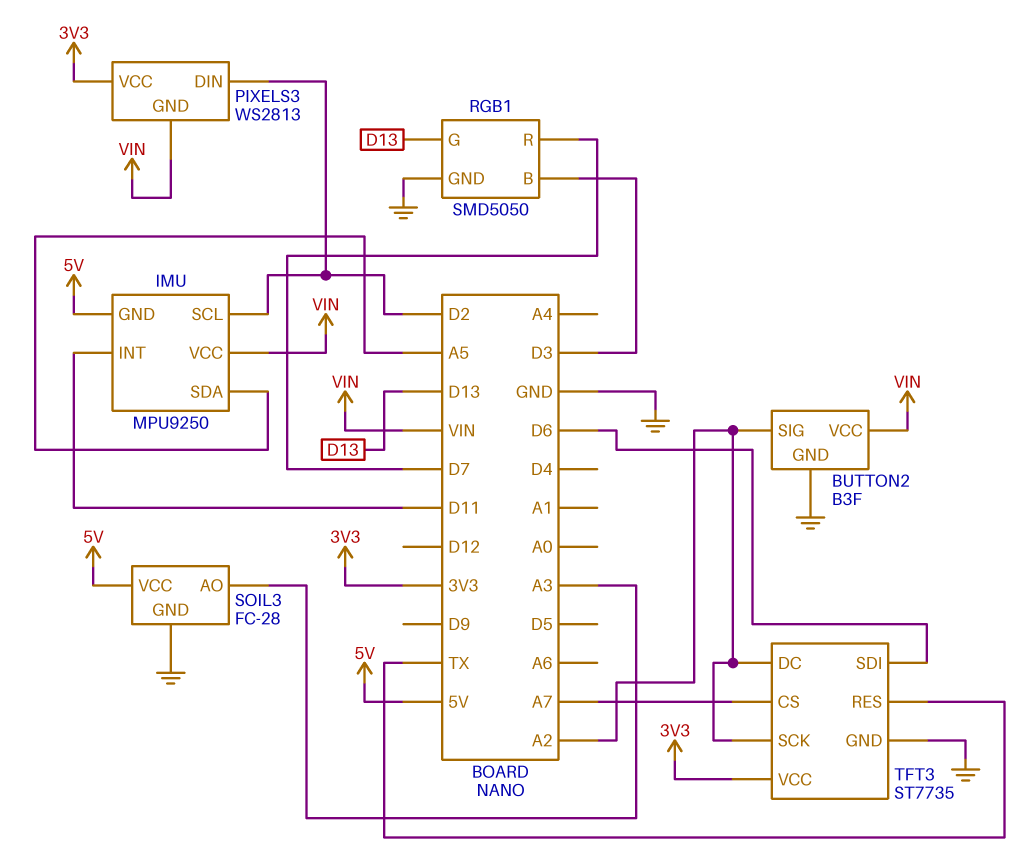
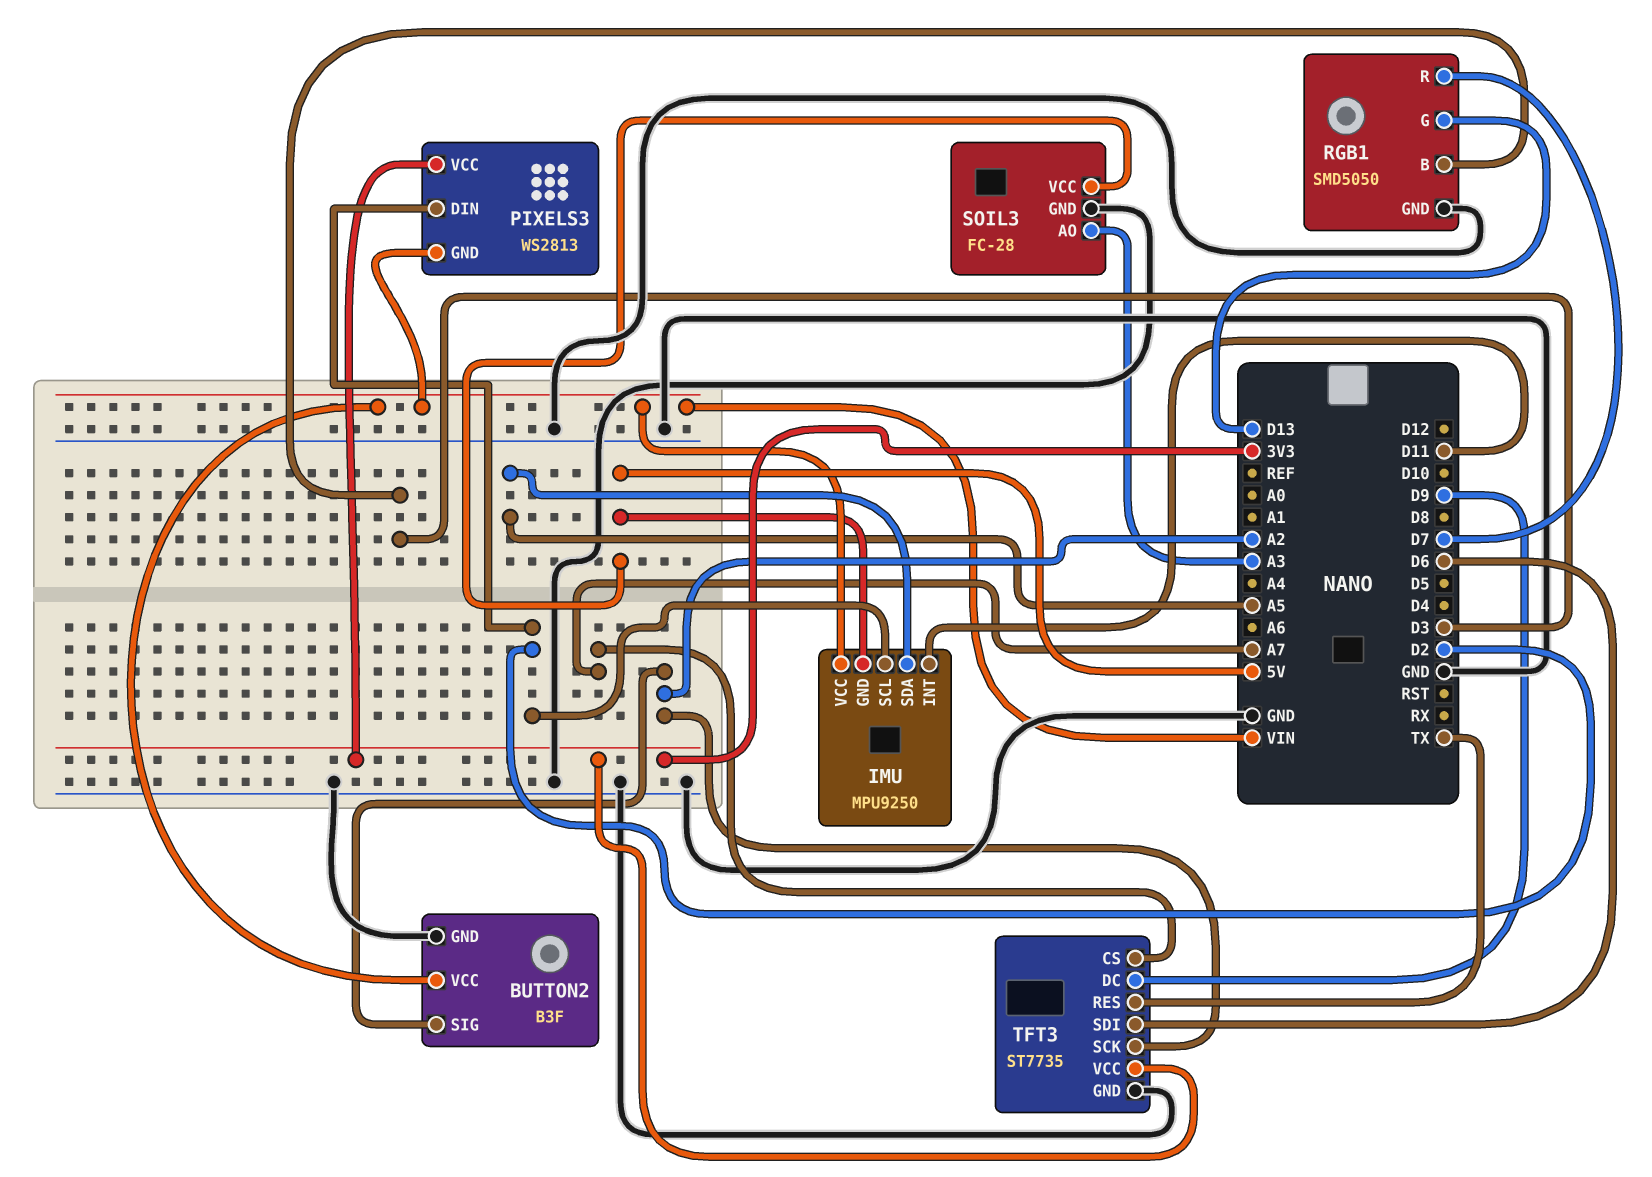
TFT3 pin DC: A2 -> D9

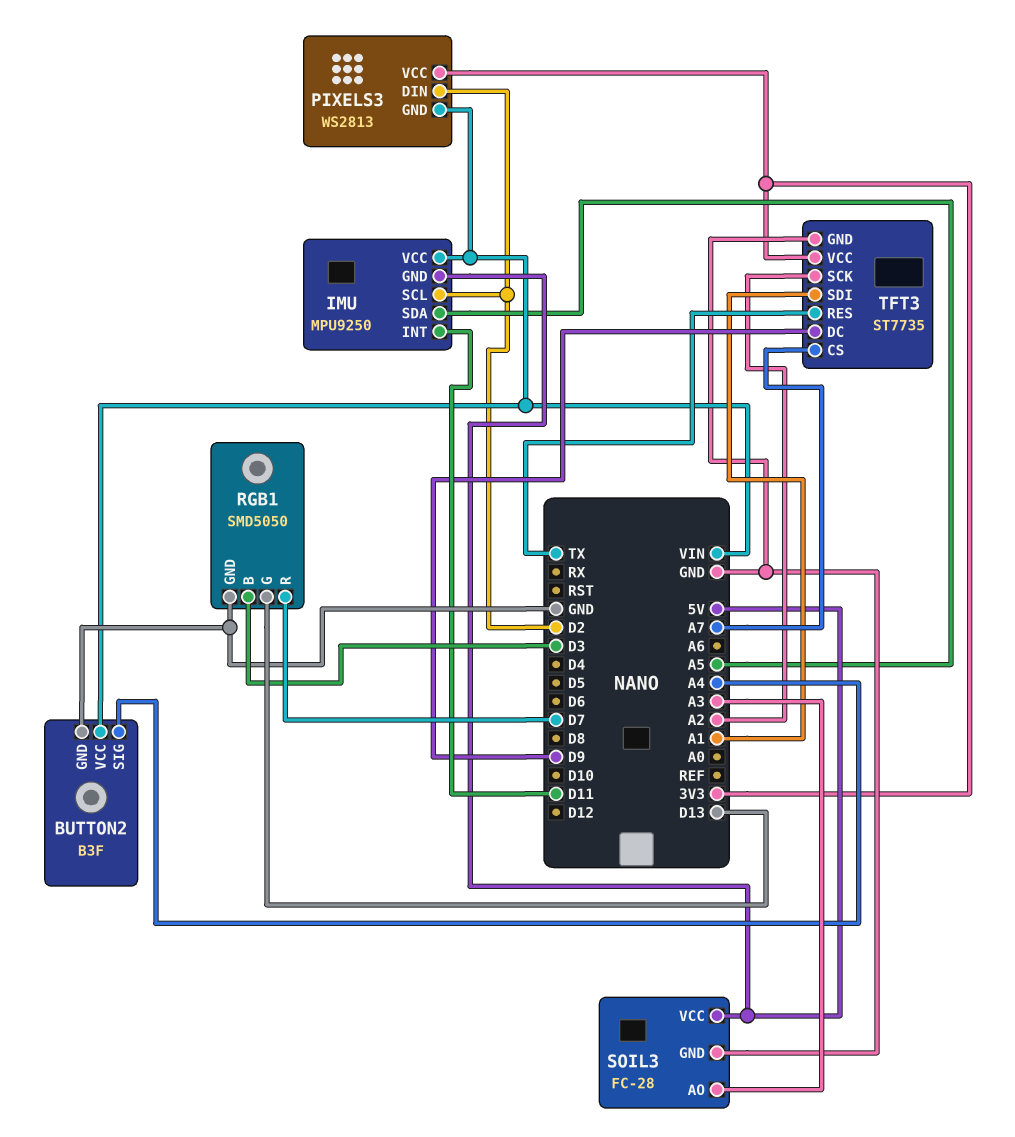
BUTTON2 pin SIG: A2 -> A4
TFT3 pin SDI: D6 -> A1

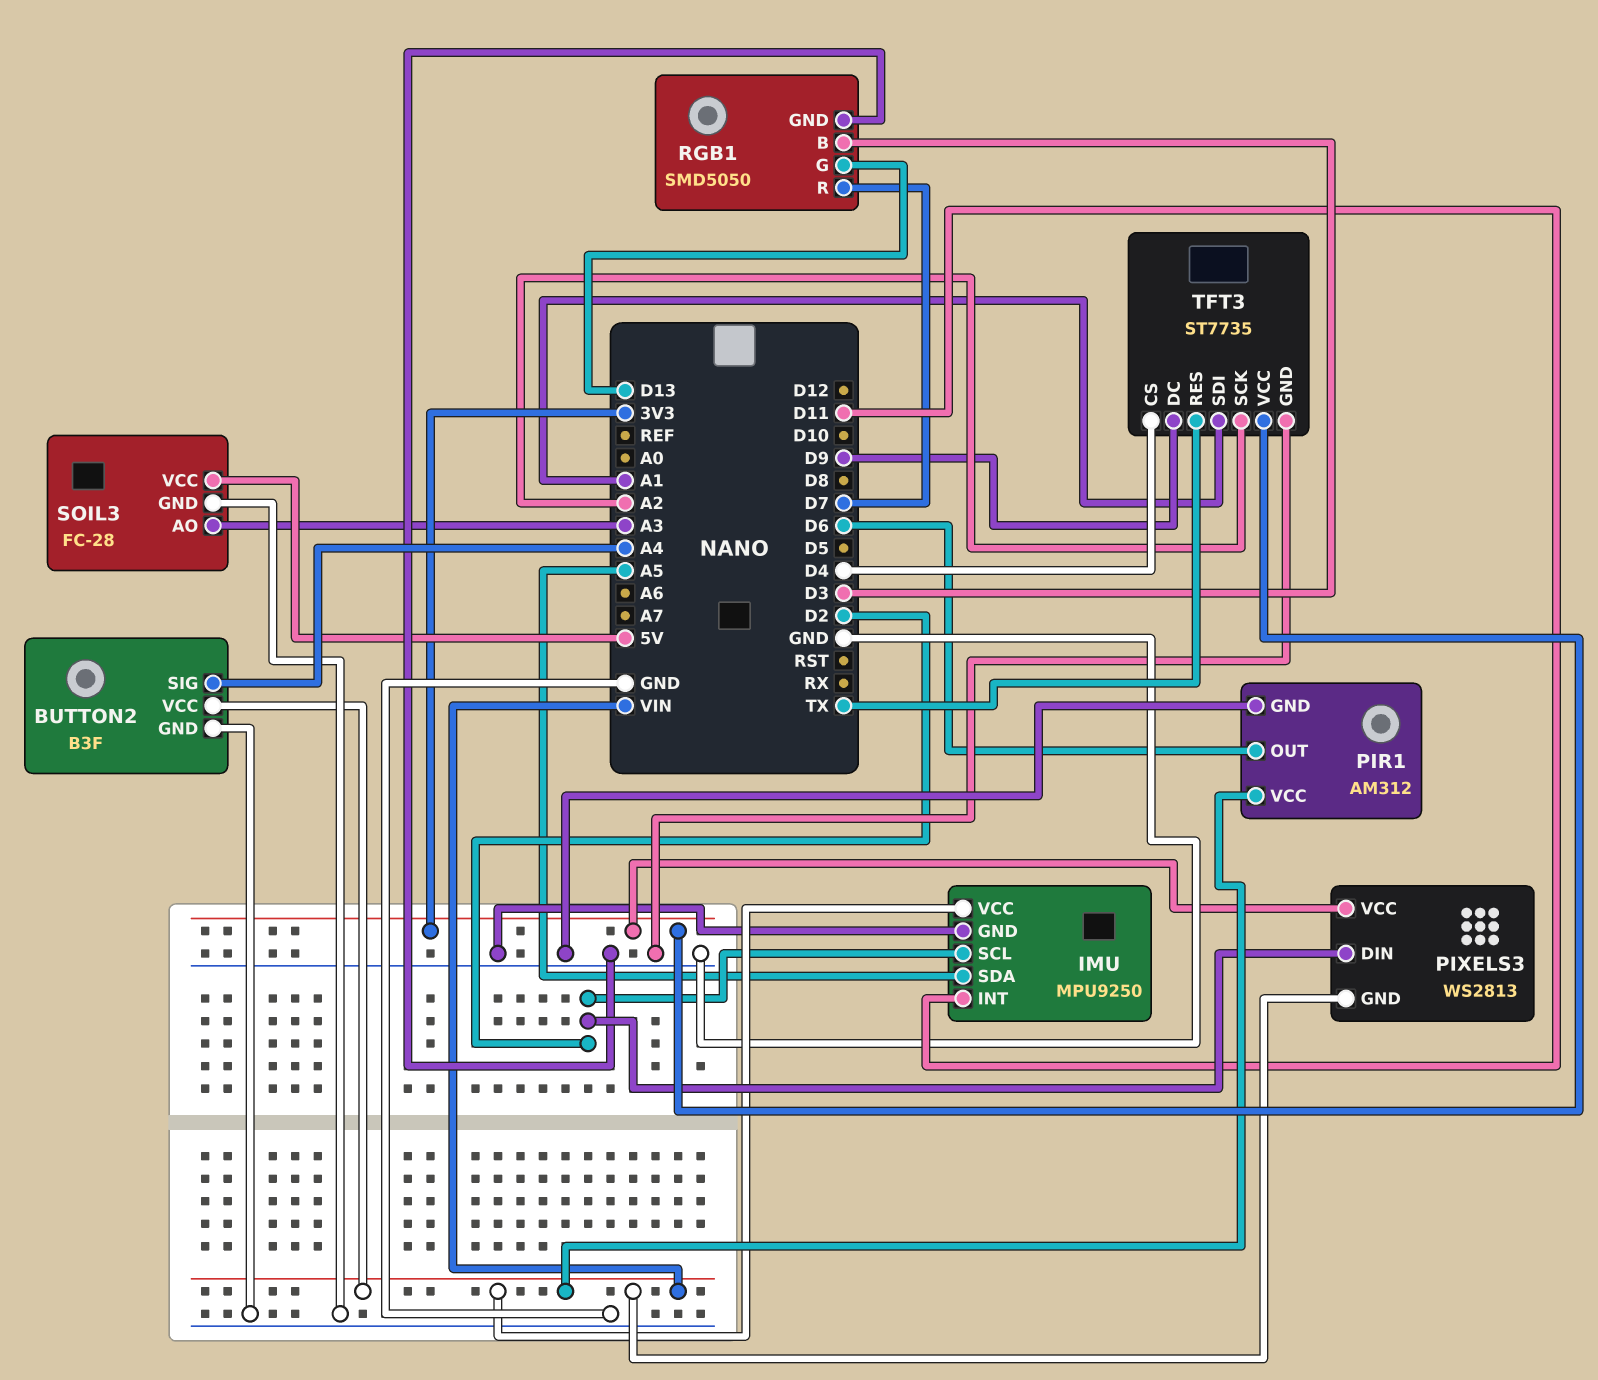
IMU pin GND: 5V -> GND
PIR1: none -> AM312
PIR1 pin GND: none -> GND
PIR1 pin OUT: none -> D6
PIR1 pin VCC: none -> VIN
TFT3 pin CS: A7 -> D4

